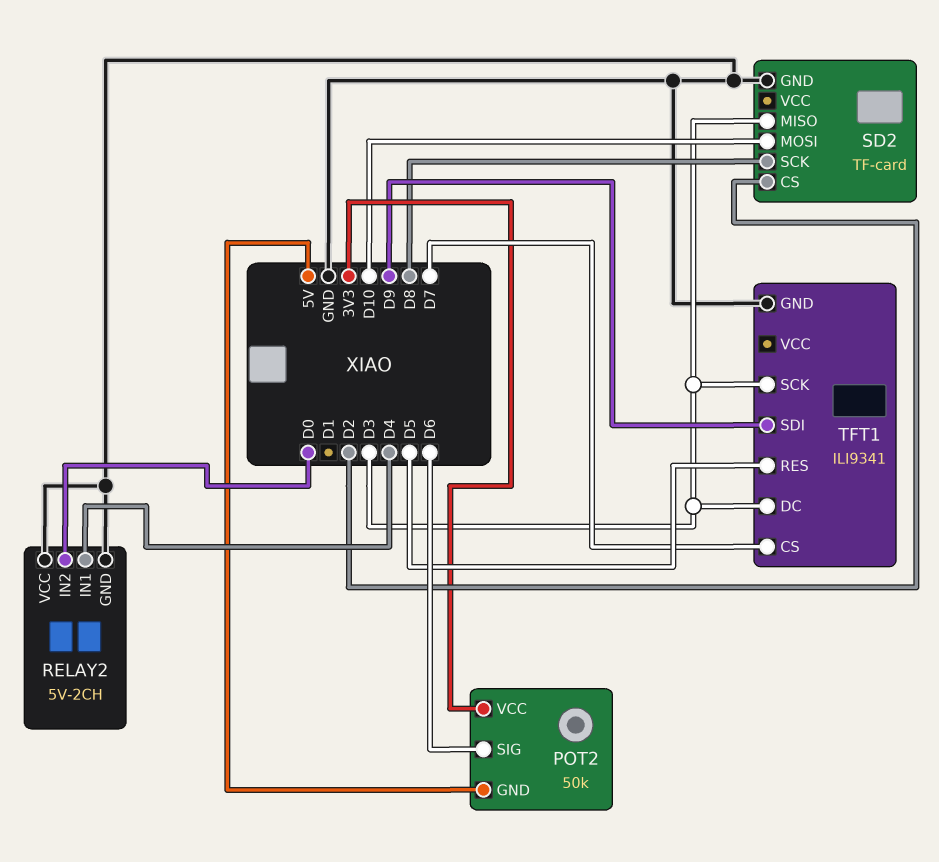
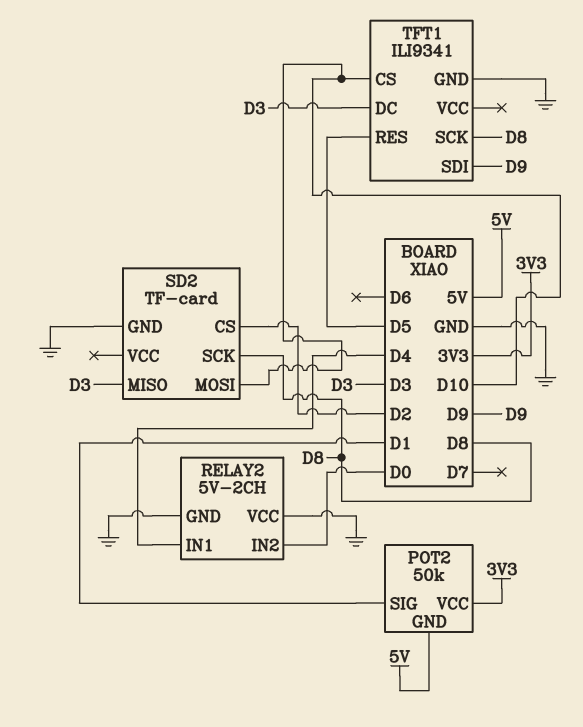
POT2 pin SIG: D6 -> D1
TFT1 pin CS: D7 -> D10
TFT1 pin SCK: D3 -> D8

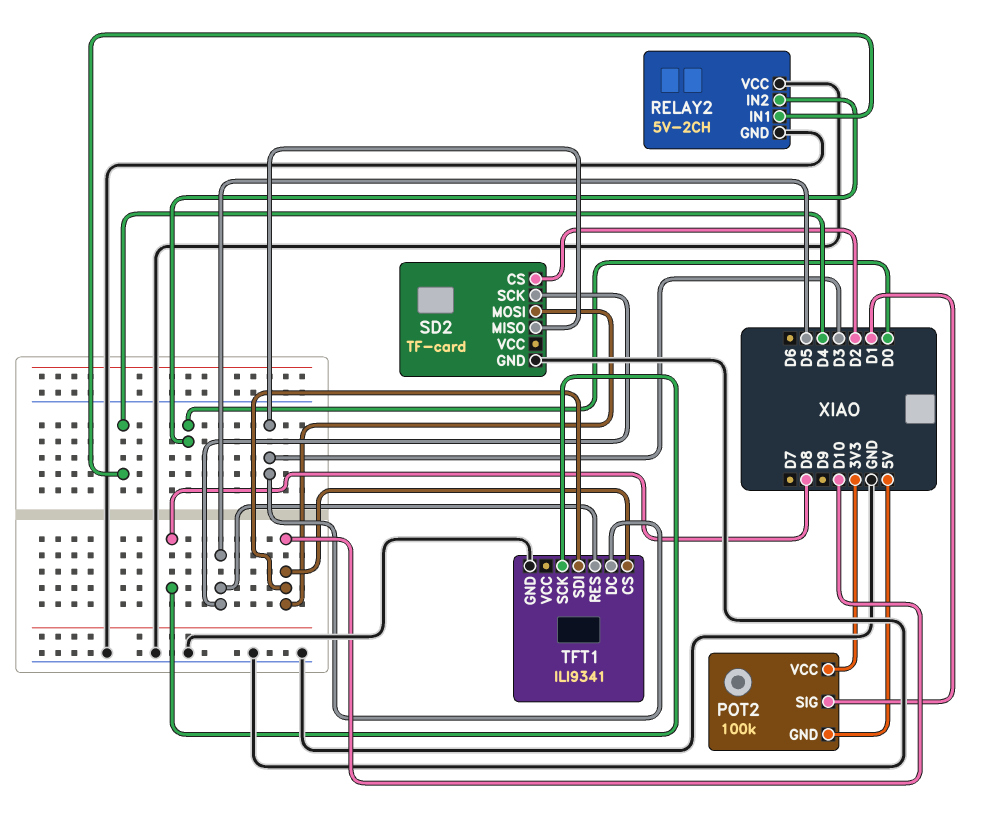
POT2: 50k -> 100k
SD2 pin SCK: D8 -> D5
TFT1 pin SDI: D9 -> D10

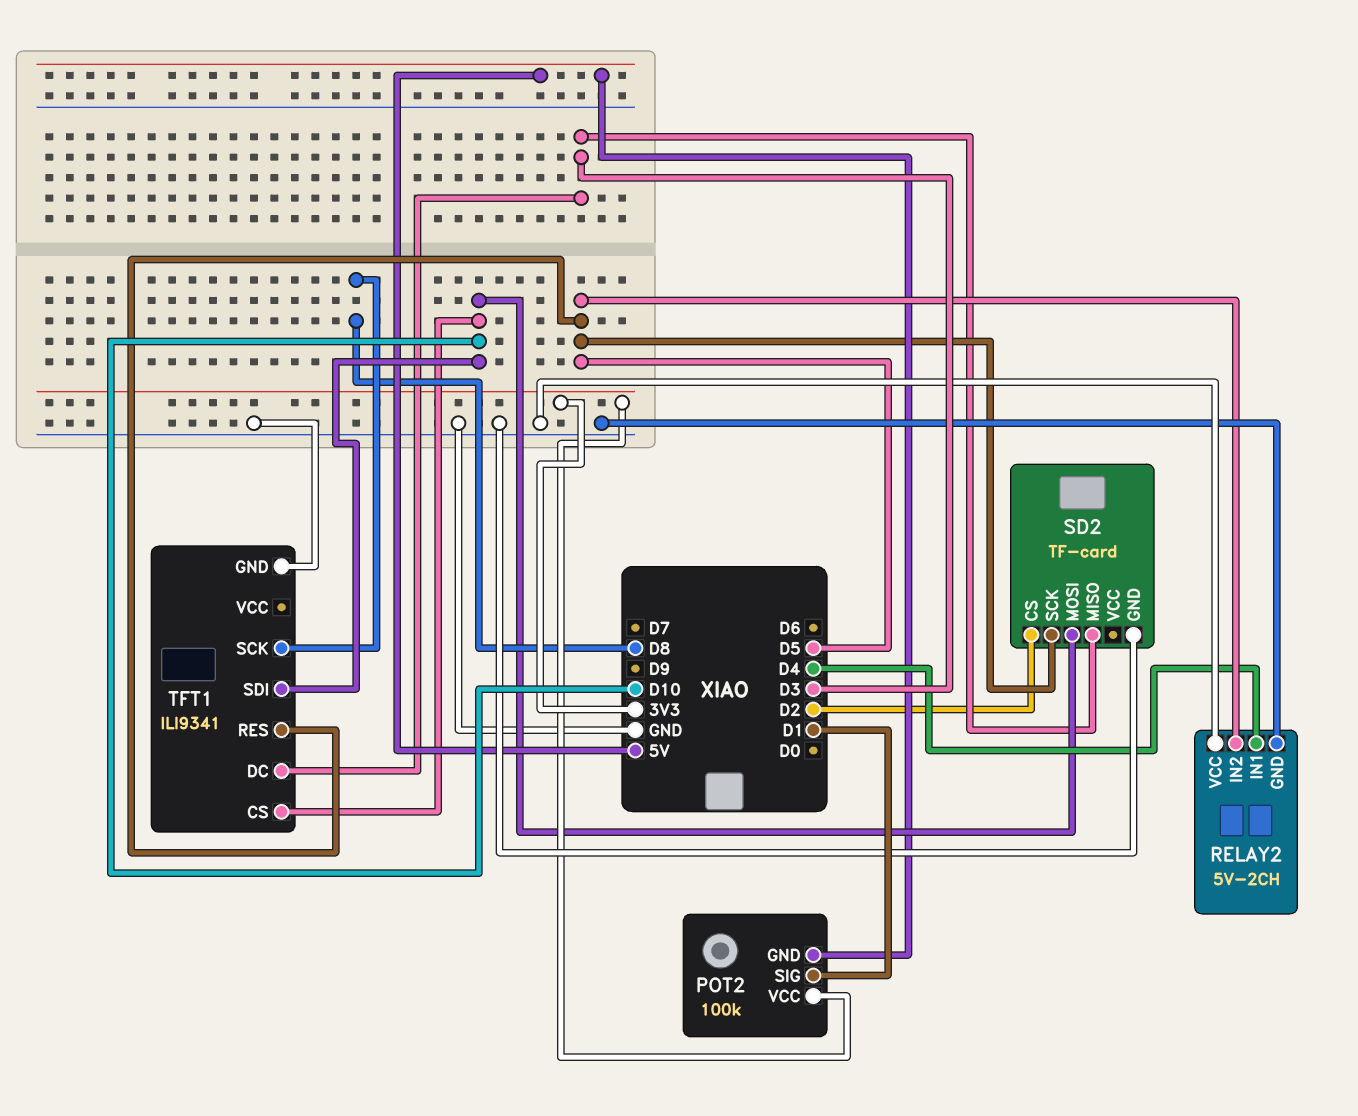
RELAY2 pin IN2: D0 -> D5

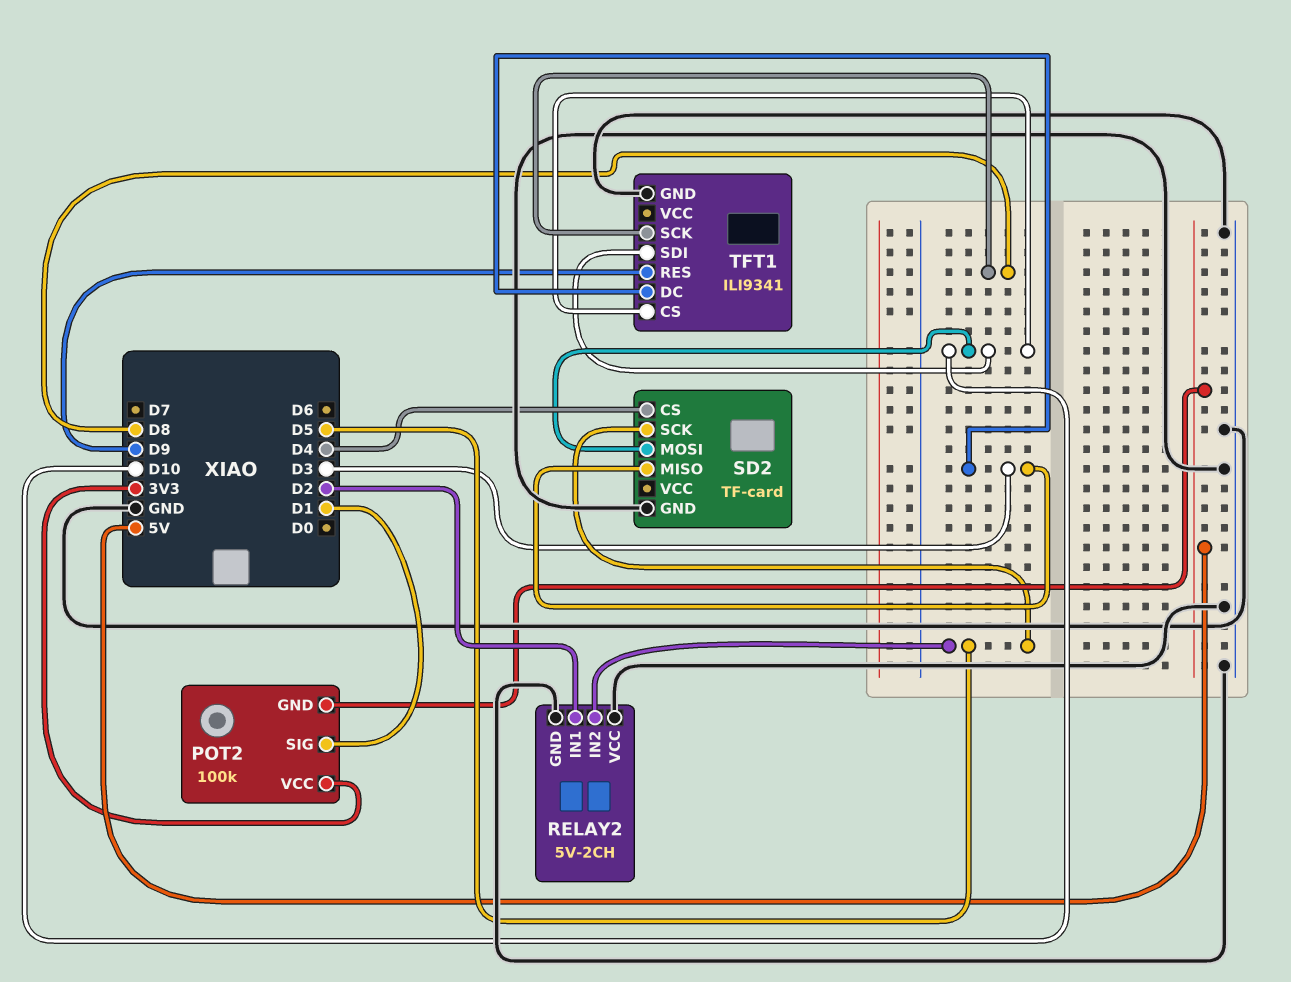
RELAY2 pin IN1: D4 -> D2
SD2 pin CS: D2 -> D4
TFT1 pin RES: D5 -> D9

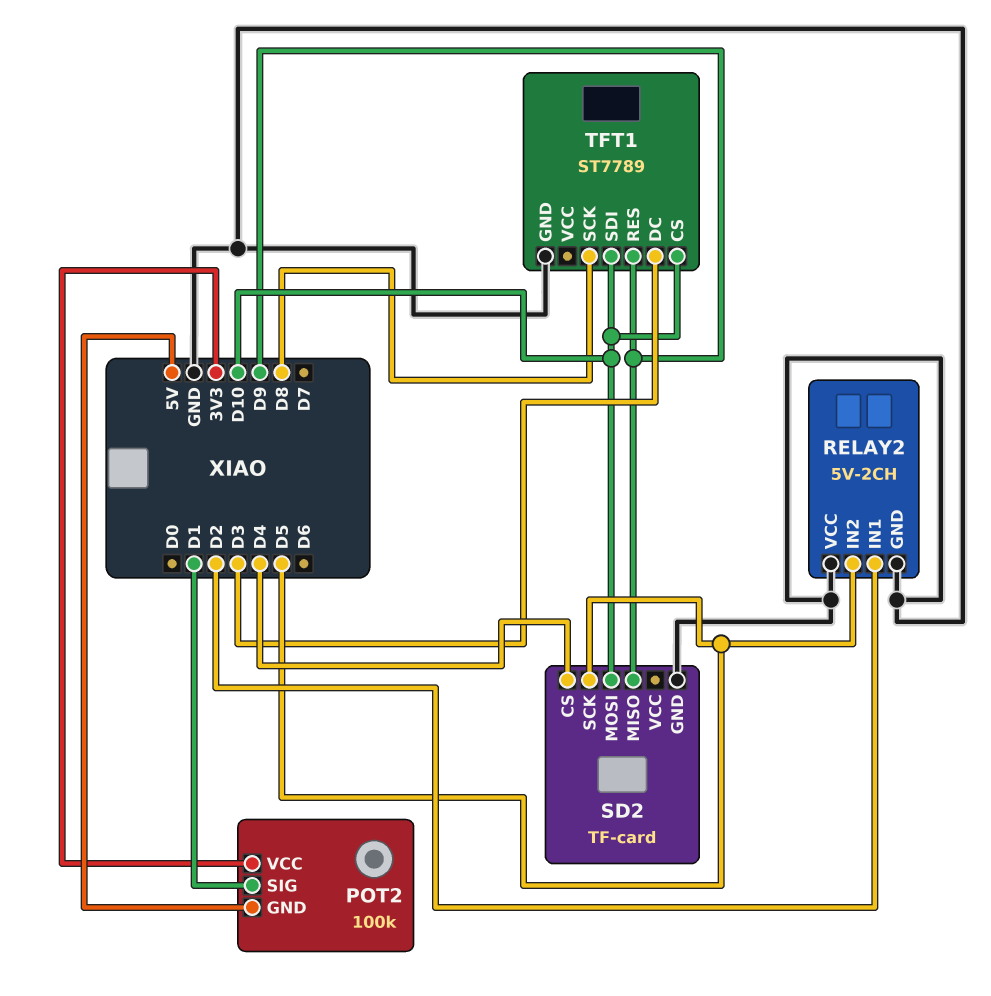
SD2 pin MISO: D3 -> D9
TFT1: ILI9341 -> ST7789

